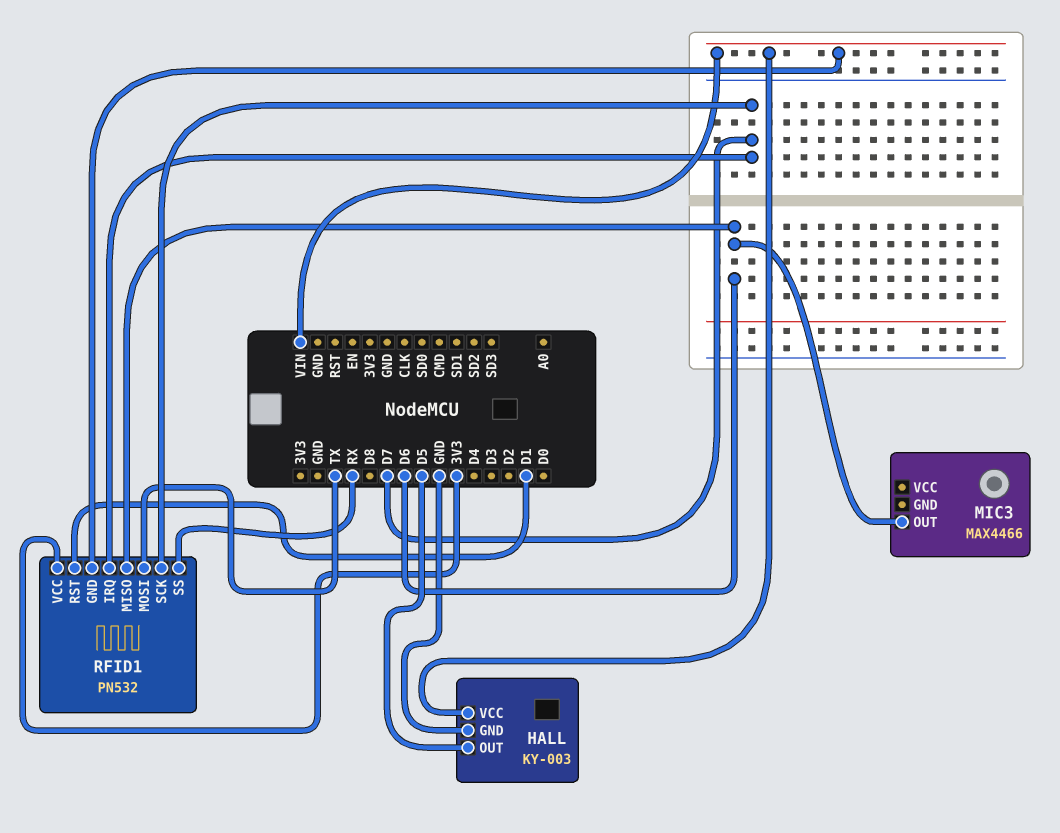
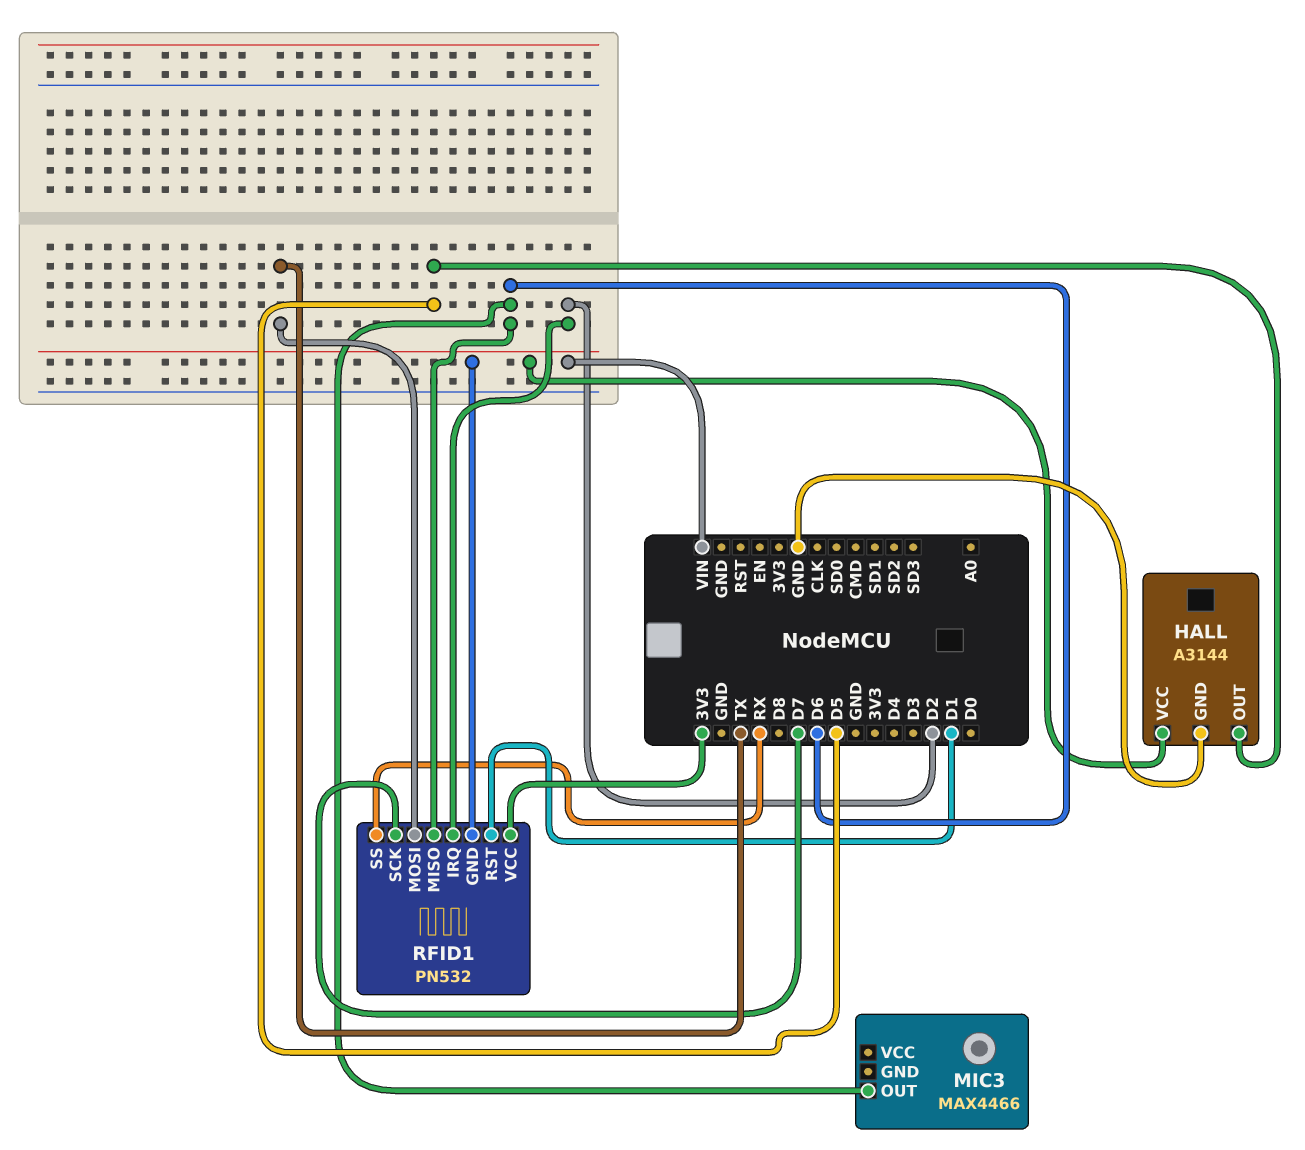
HALL: KY-003 -> A3144
RFID1 pin IRQ: D7 -> D2

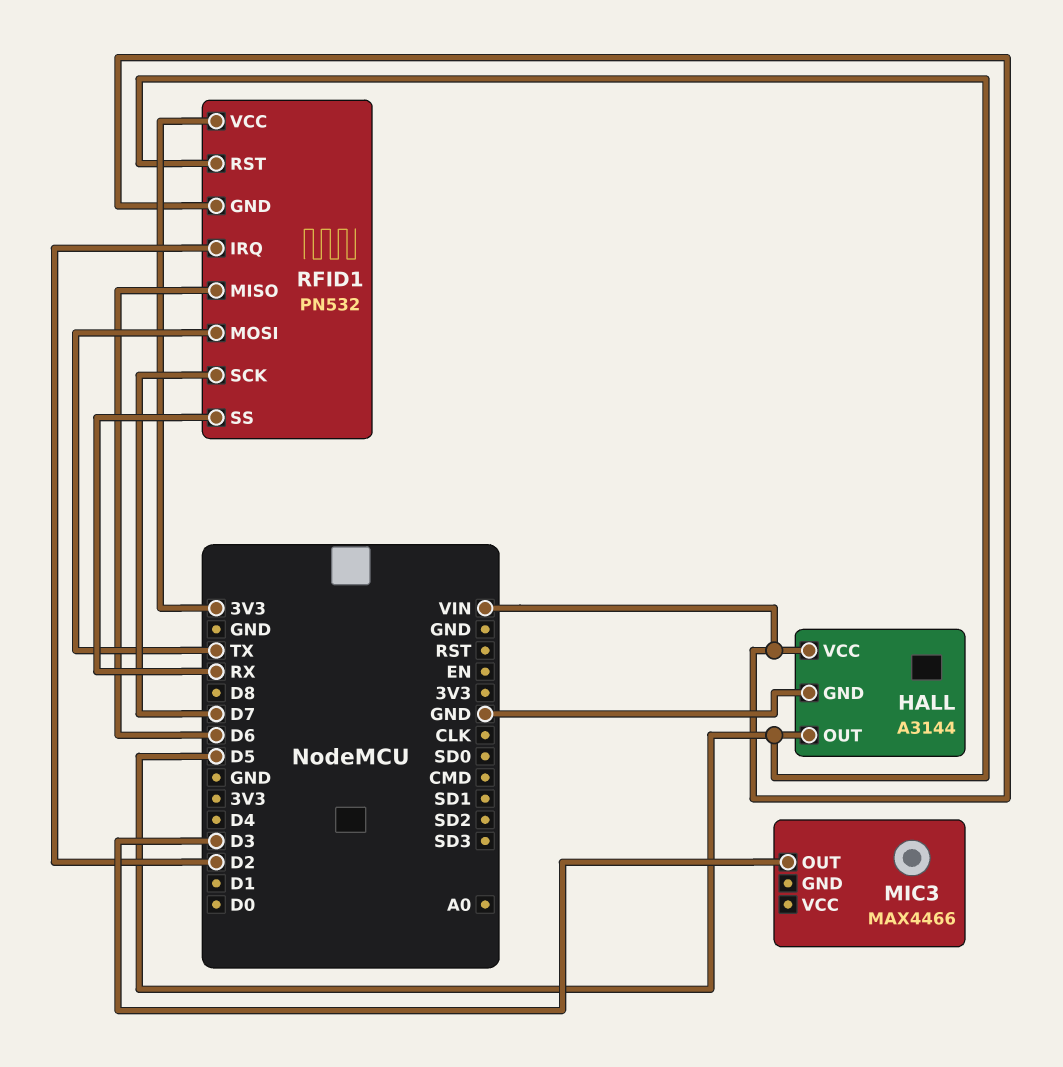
MIC3 pin OUT: D6 -> D3
RFID1 pin RST: D1 -> D5

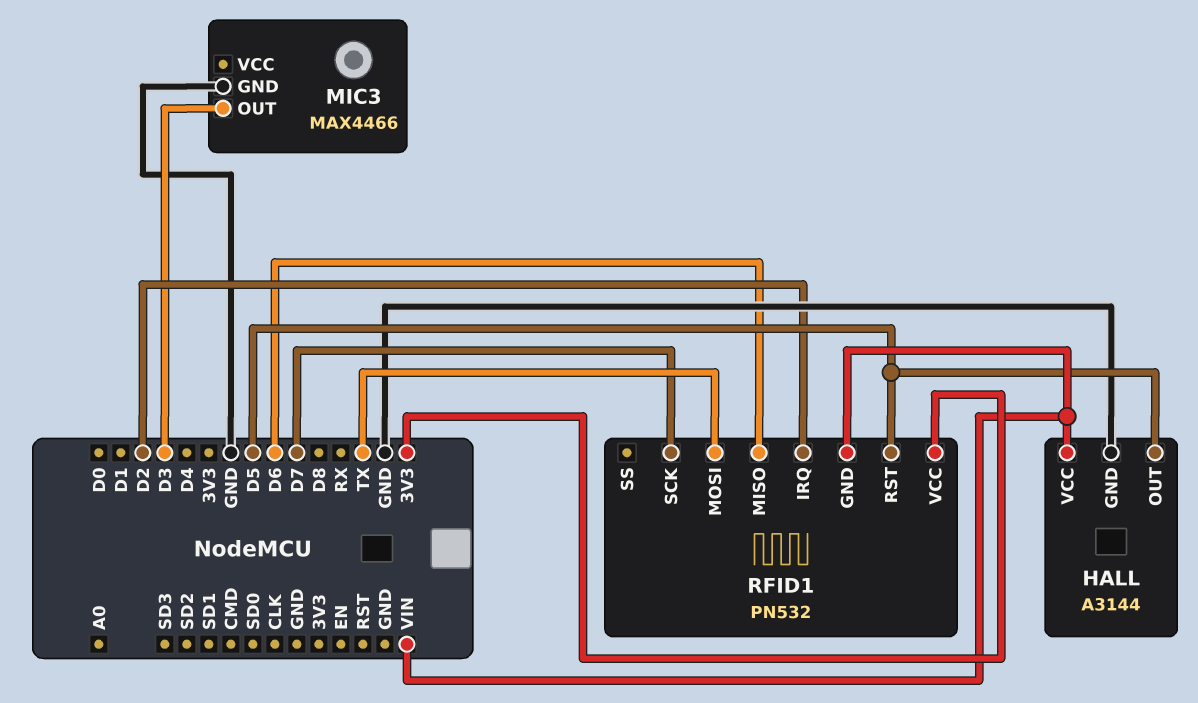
MIC3 pin GND: none -> GND
RFID1 pin SS: RX -> none

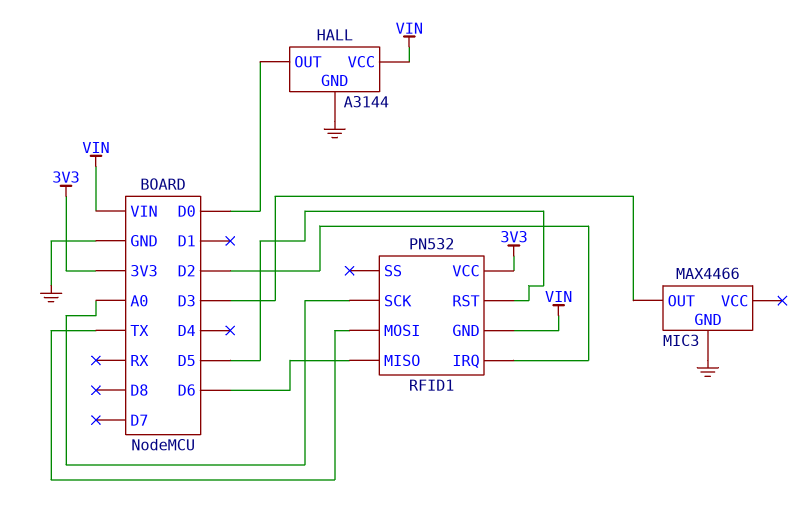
HALL pin OUT: D5 -> D0
RFID1 pin SCK: D7 -> A0

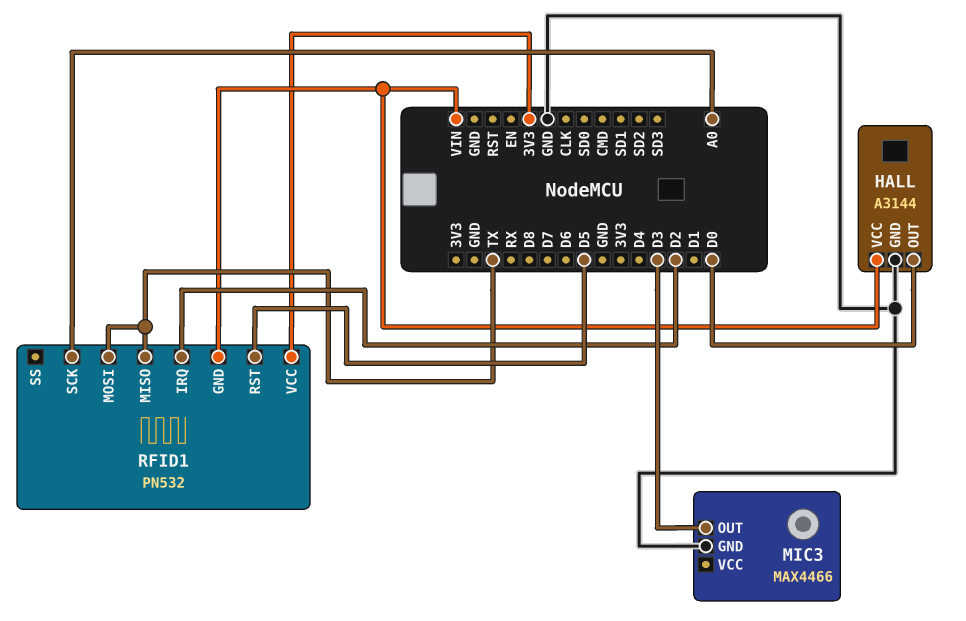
RFID1 pin MISO: D6 -> TX

